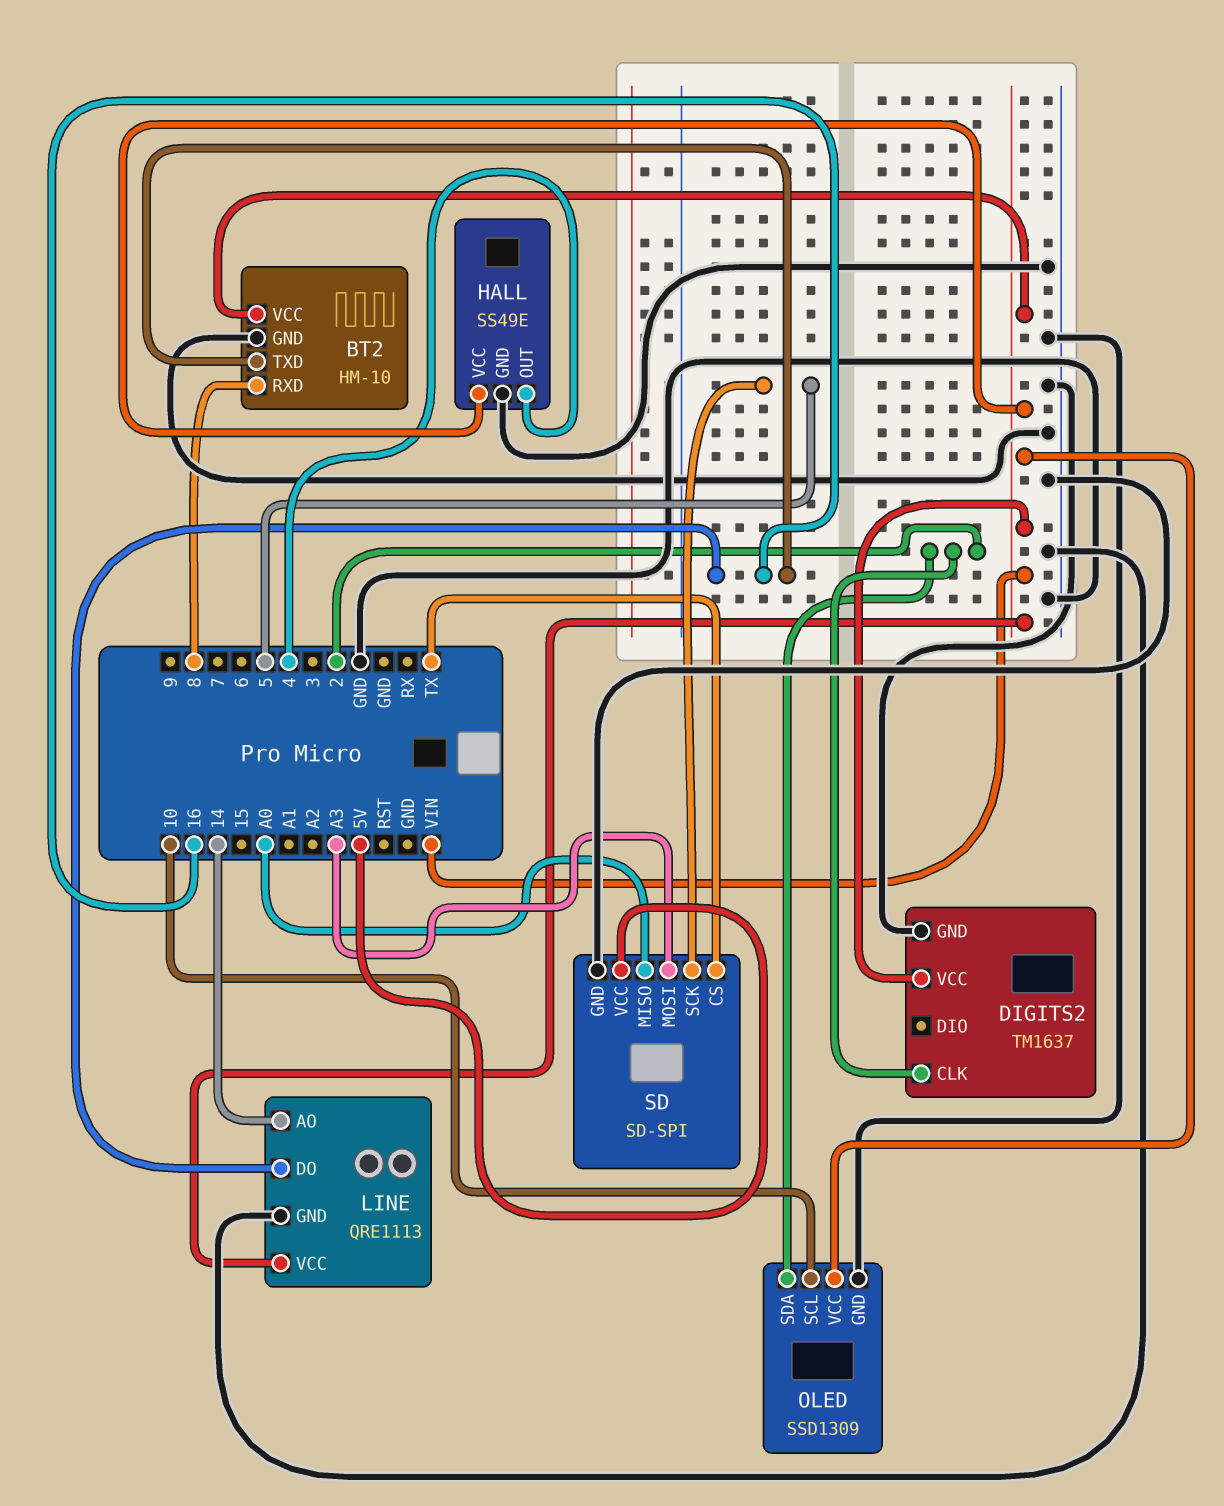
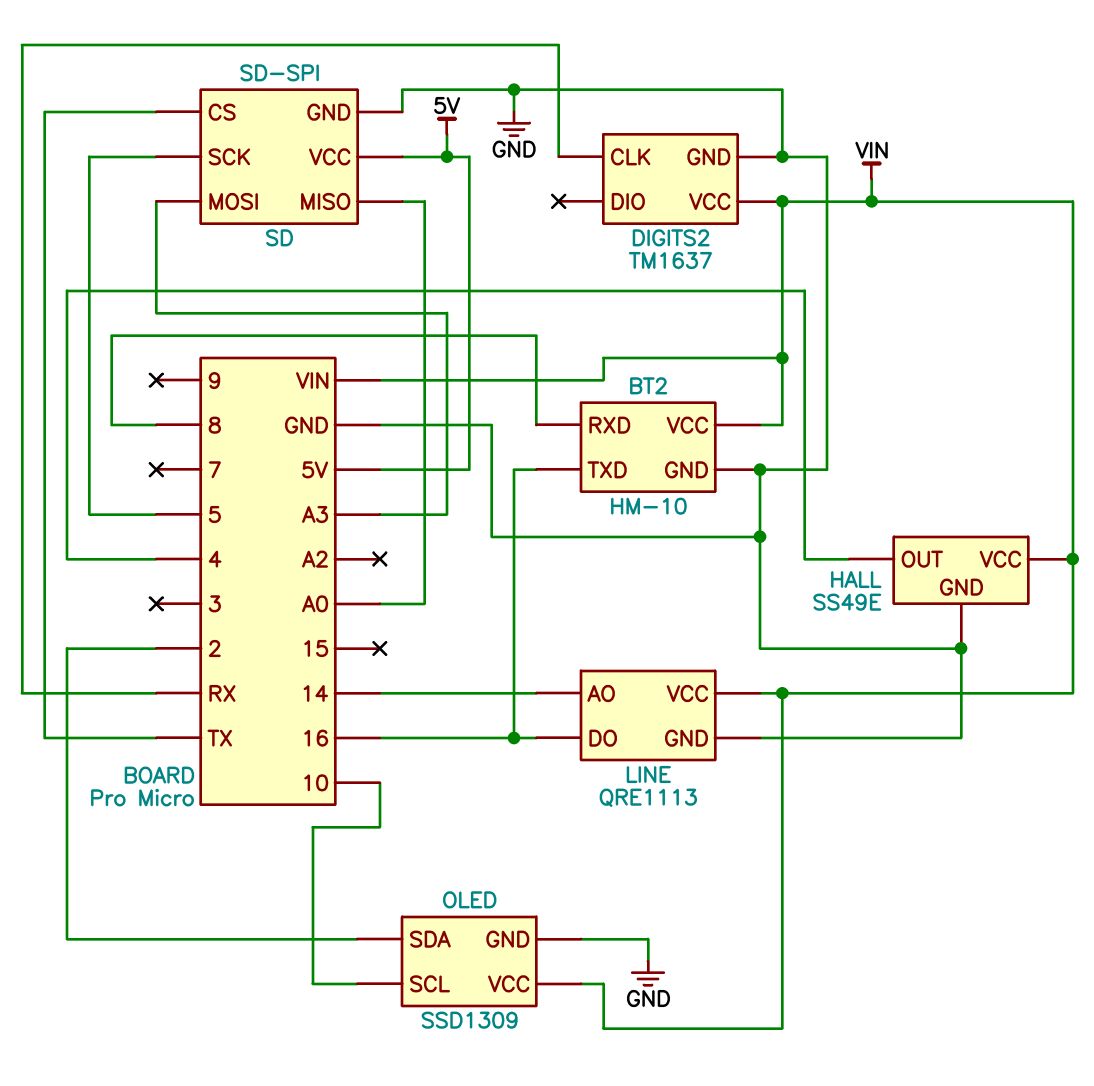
DIGITS2 pin CLK: 2 -> RX

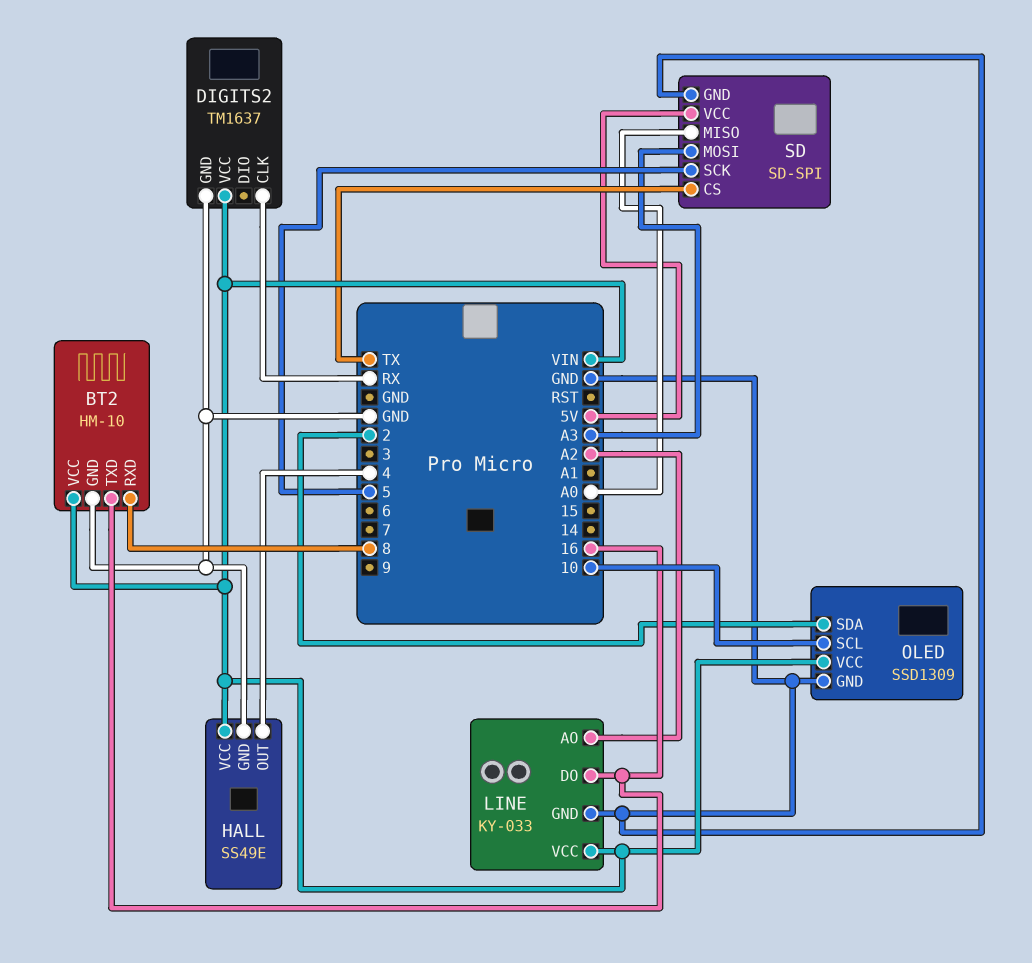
LINE: QRE1113 -> KY-033
LINE pin AO: 14 -> A2

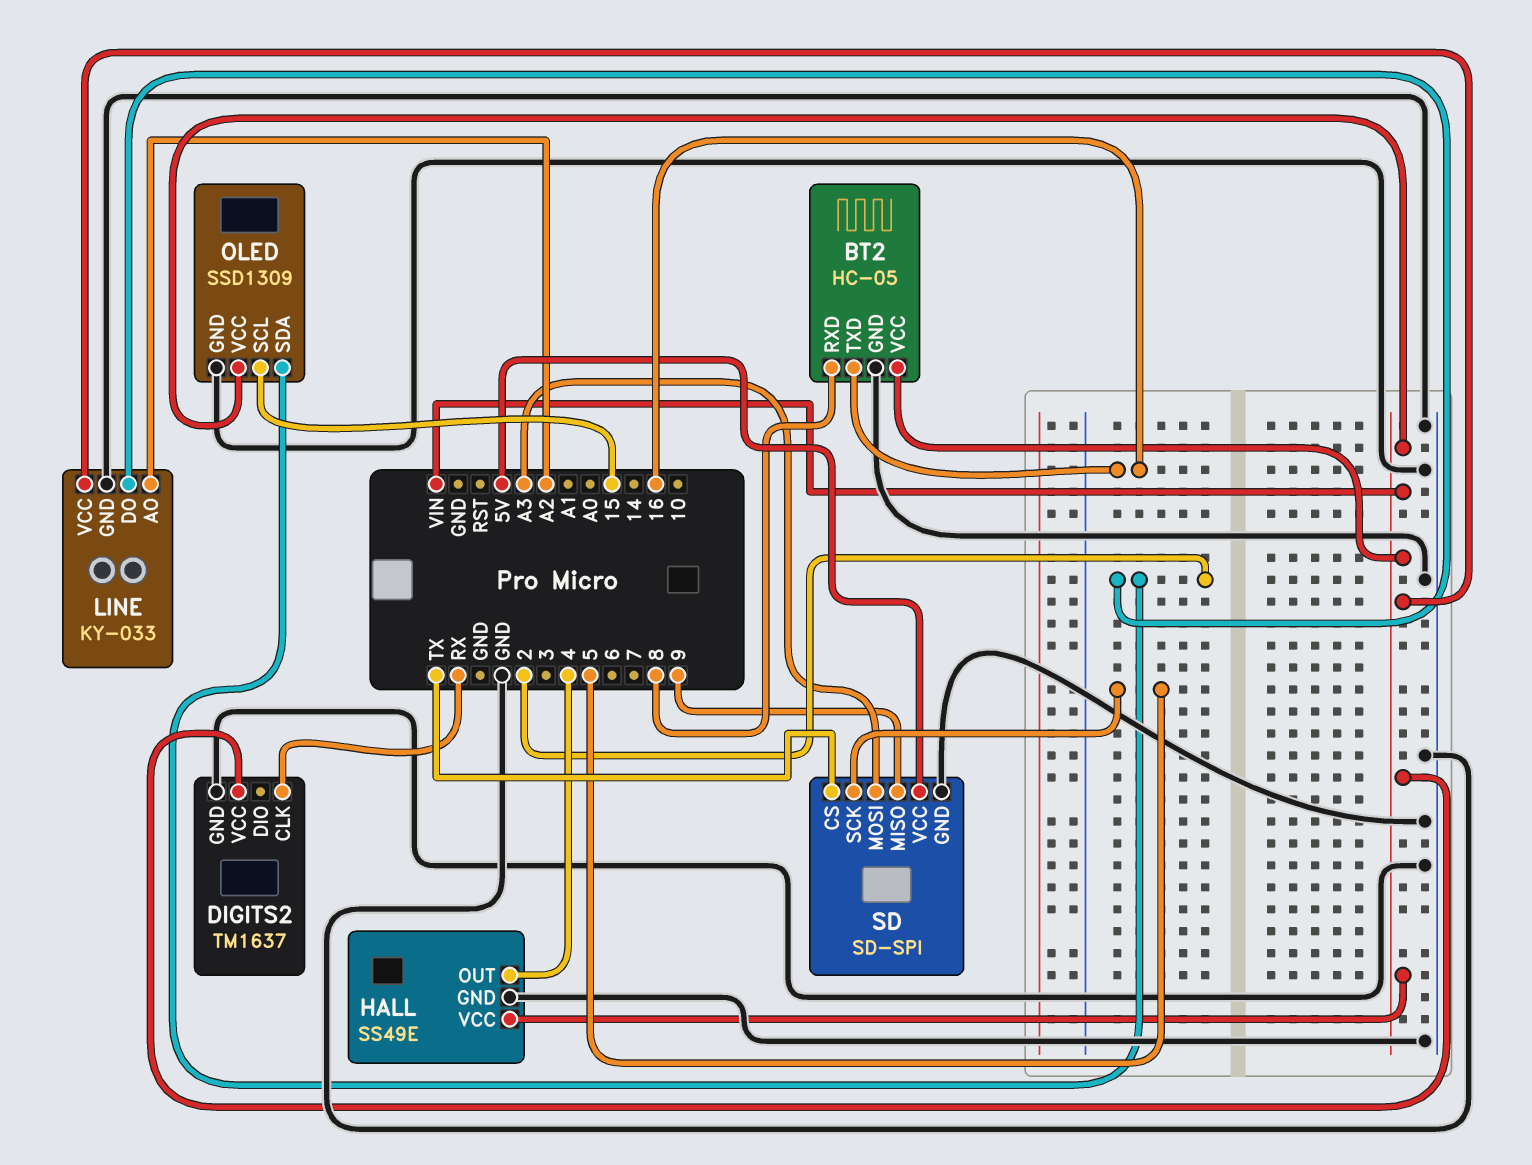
BT2: HM-10 -> HC-05
LINE pin DO: 16 -> 2
OLED pin SCL: 10 -> 15
SD pin MISO: A0 -> 9

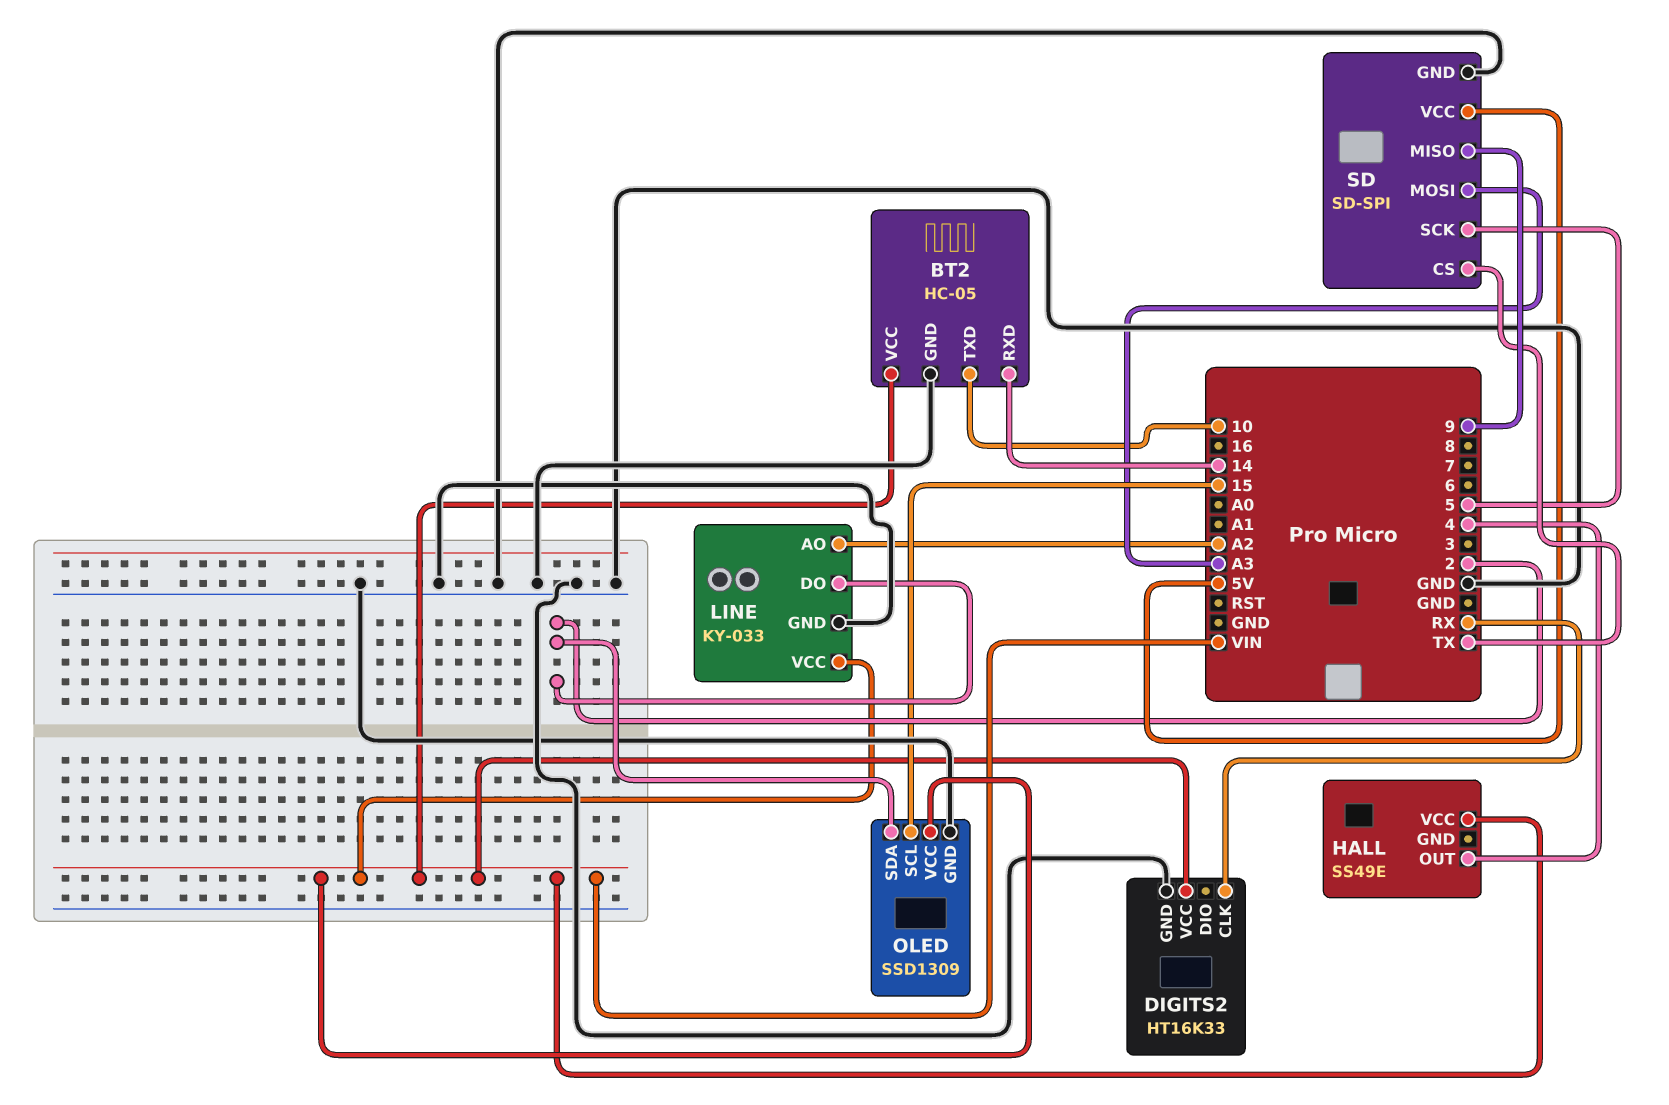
BT2 pin RXD: 8 -> 14
BT2 pin TXD: 16 -> 10
DIGITS2: TM1637 -> HT16K33
HALL pin GND: GND -> none

